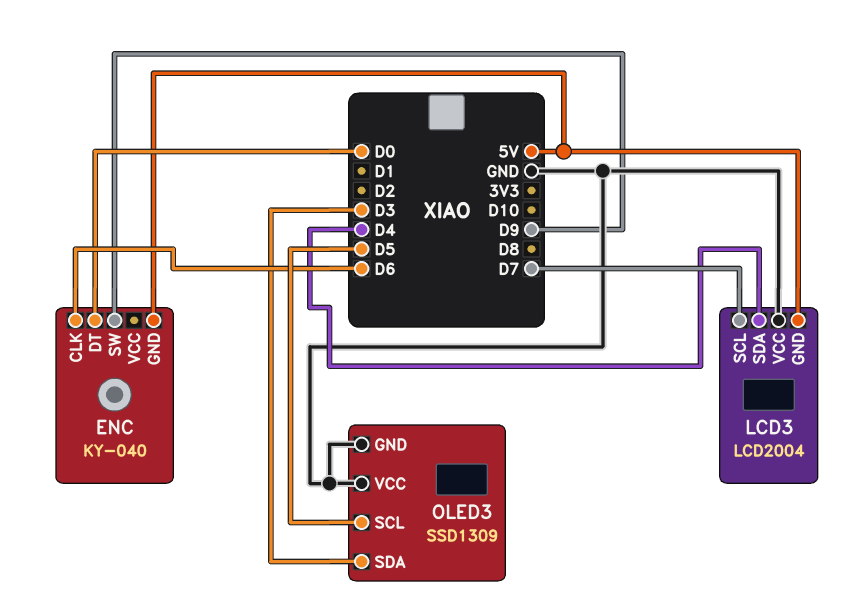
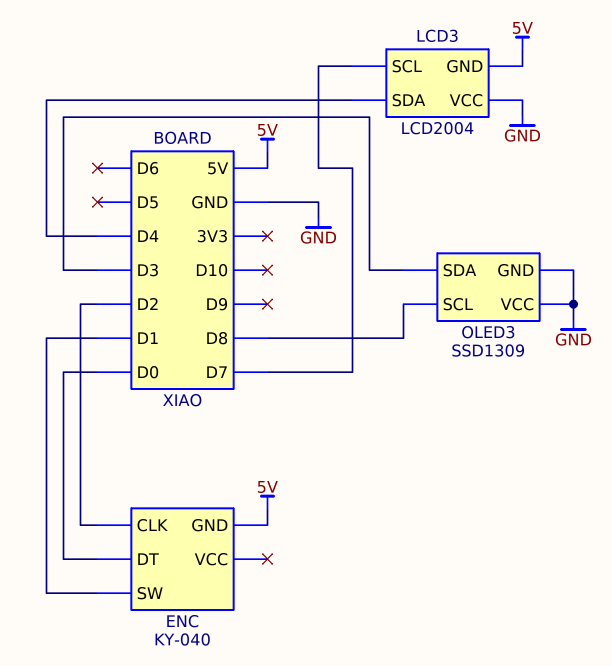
ENC pin CLK: D6 -> D2
ENC pin SW: D9 -> D1
OLED3 pin SCL: D5 -> D8

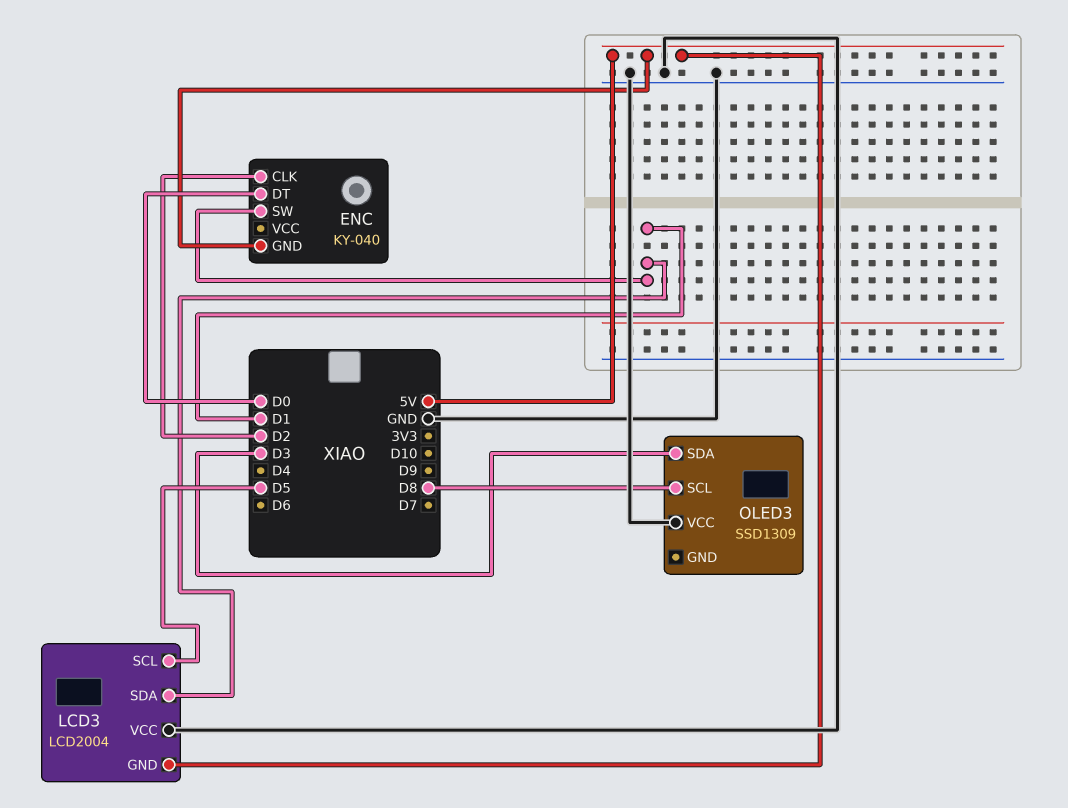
LCD3 pin SCL: D7 -> D5
LCD3 pin SDA: D4 -> D1
OLED3 pin GND: GND -> none

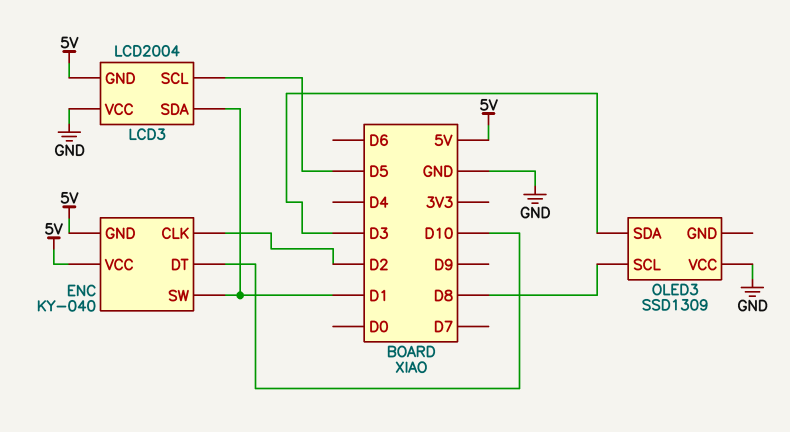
ENC pin DT: D0 -> D10
ENC pin VCC: none -> 5V

